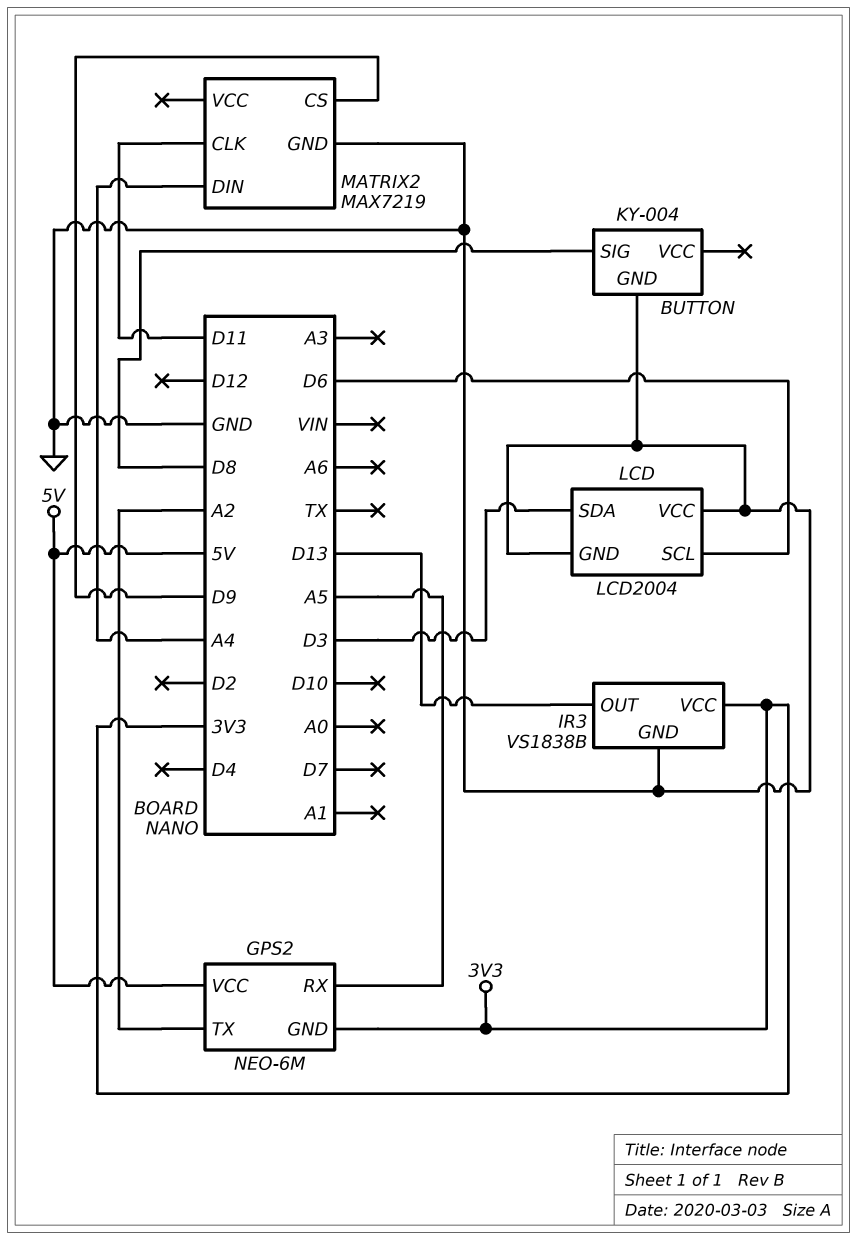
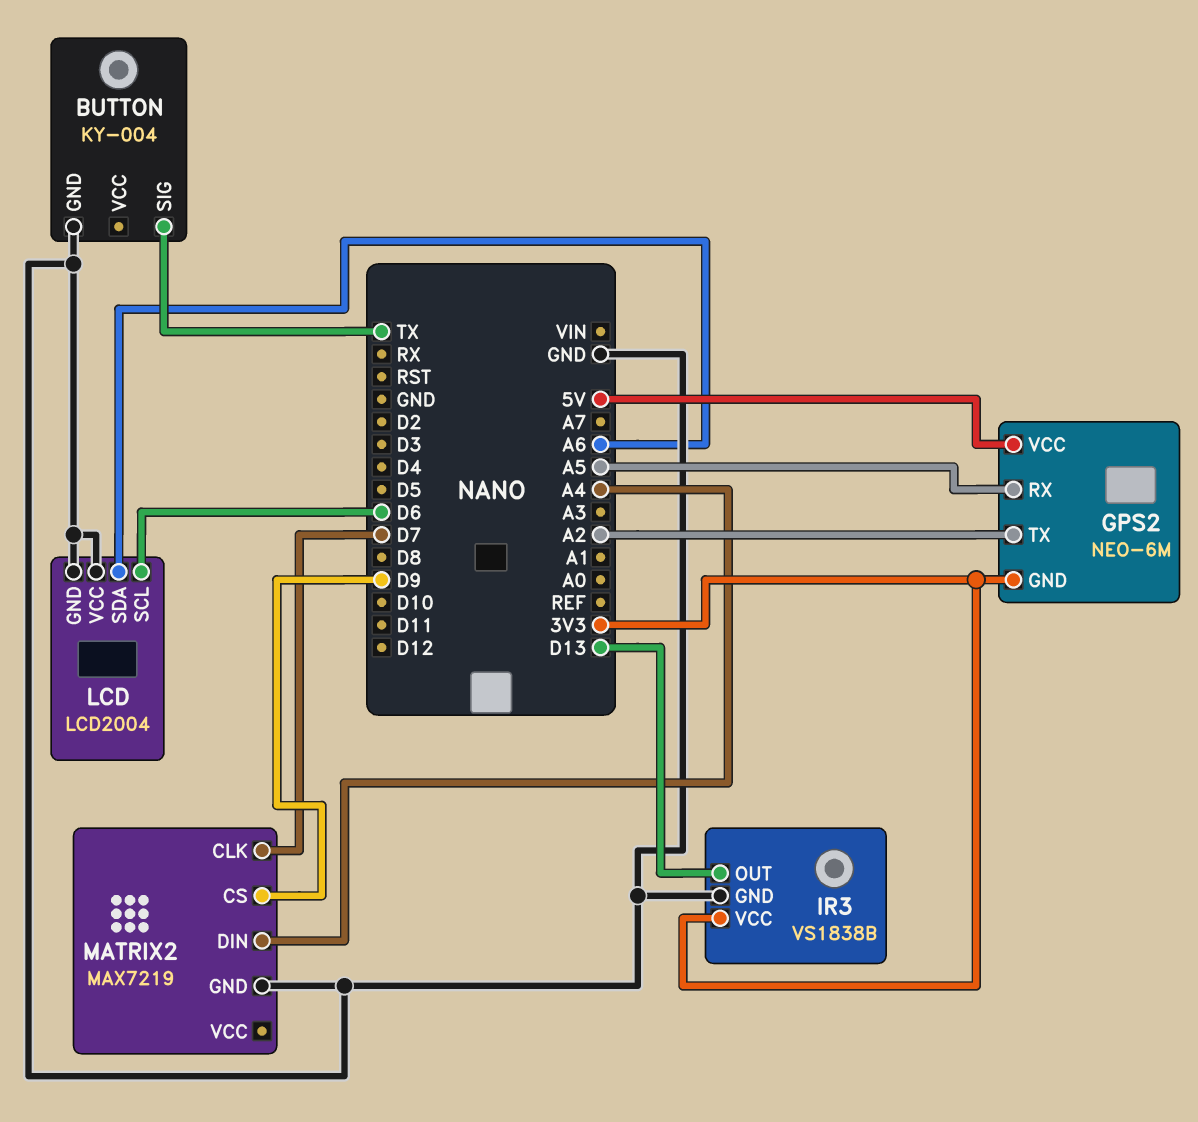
BUTTON pin SIG: D8 -> TX
LCD pin SDA: D3 -> A6
MATRIX2 pin CLK: D11 -> D7

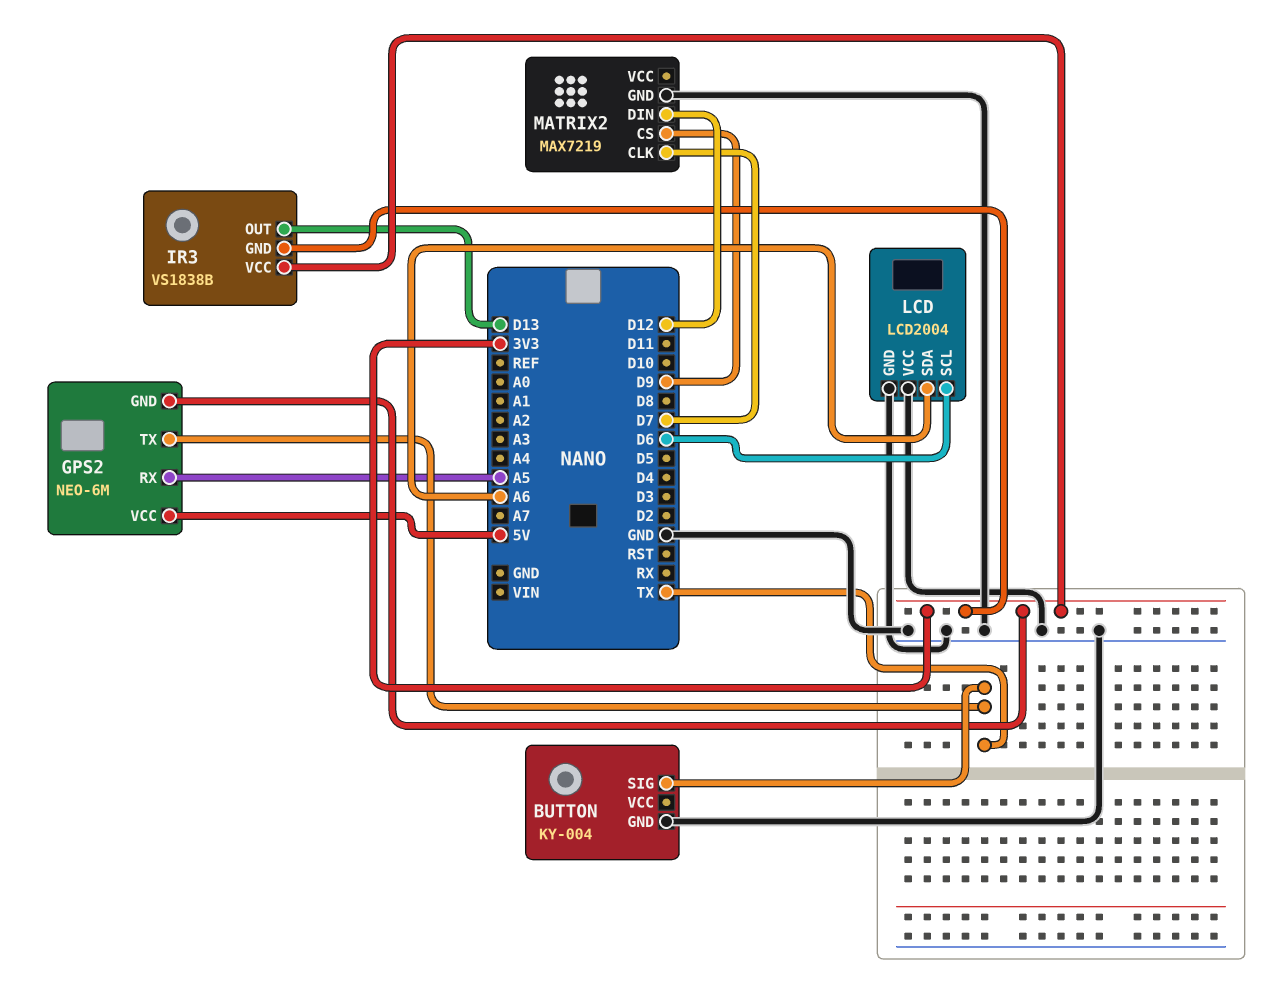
GPS2 pin TX: A2 -> TX
IR3 pin GND: GND -> 3V3
MATRIX2 pin DIN: A4 -> D12

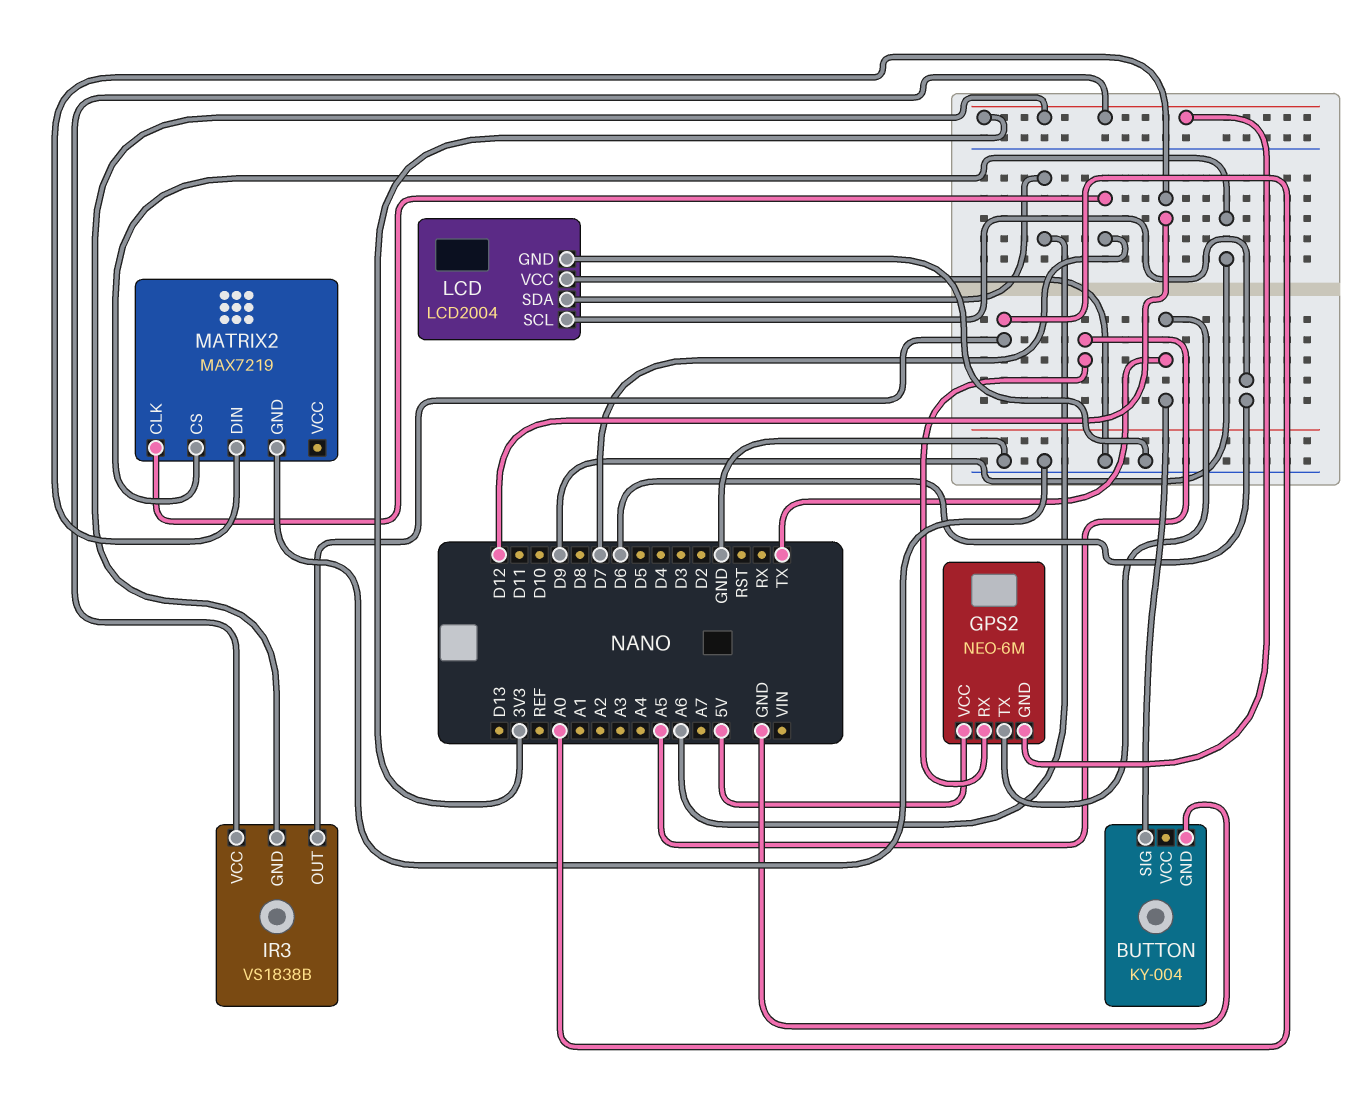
IR3 pin OUT: D13 -> A0

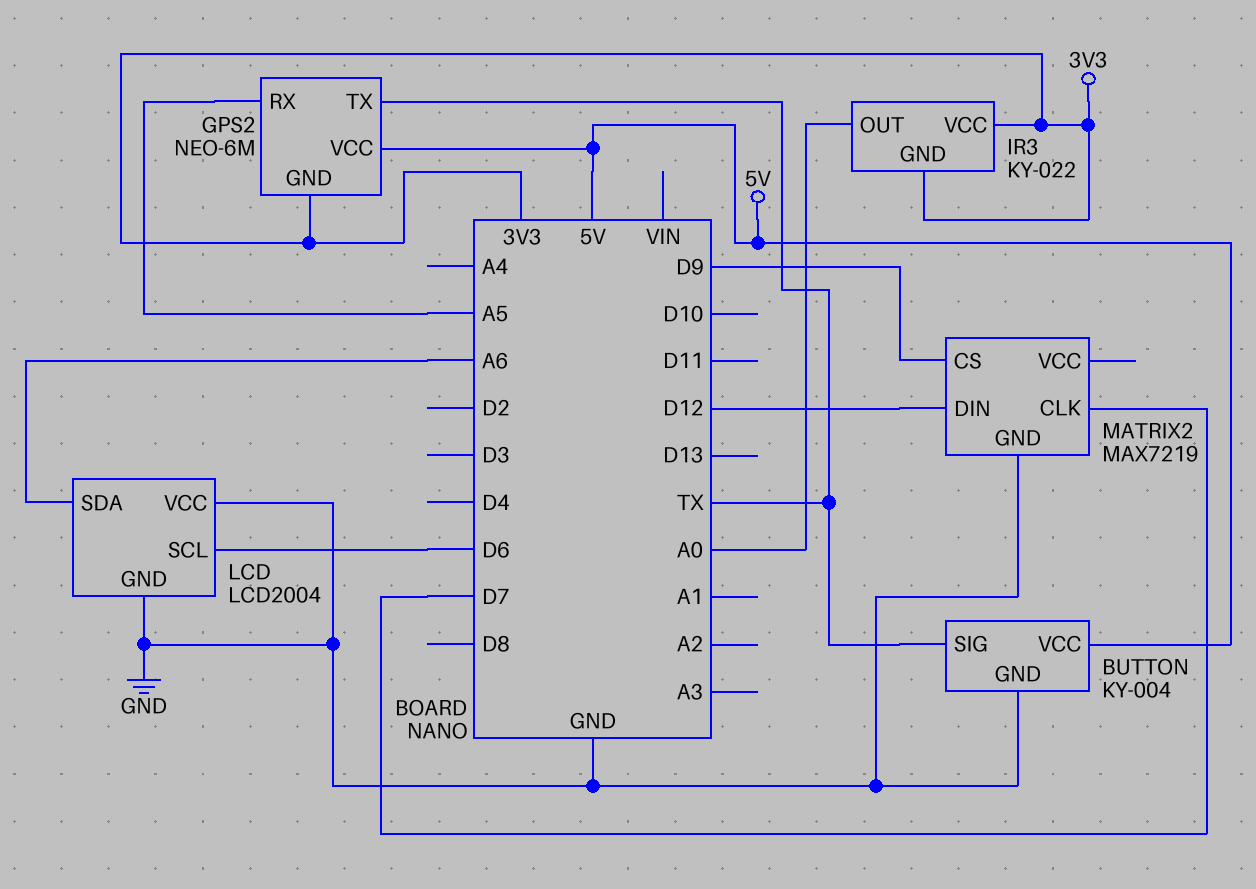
BUTTON pin VCC: none -> 5V
IR3: VS1838B -> KY-022

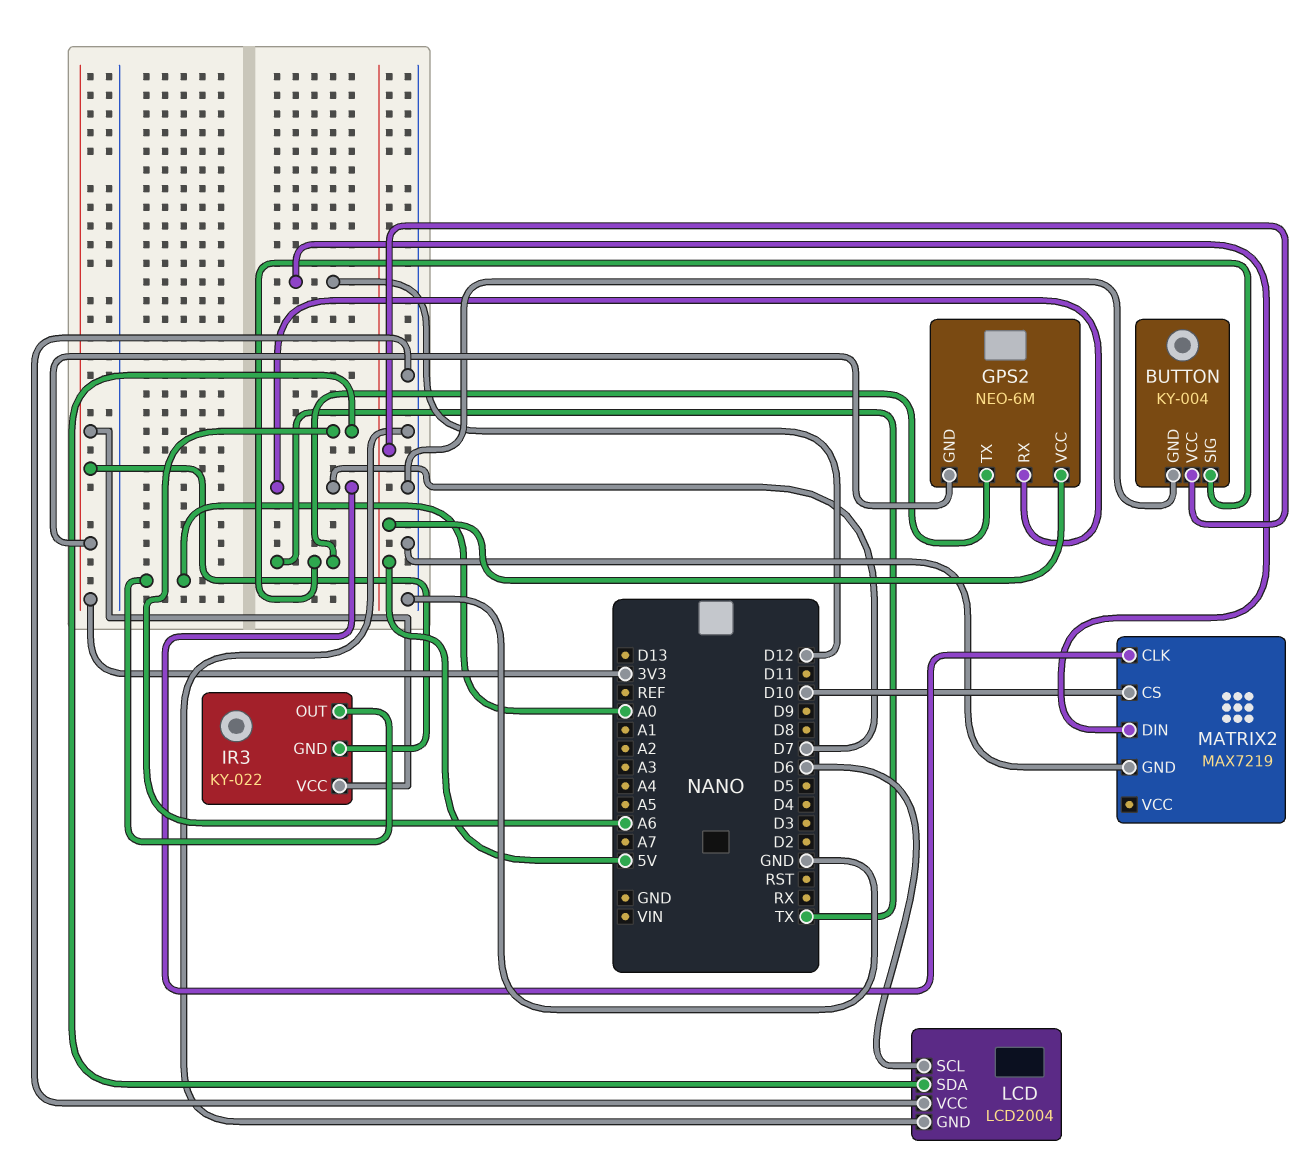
GPS2 pin RX: A5 -> D7
MATRIX2 pin CS: D9 -> D10

